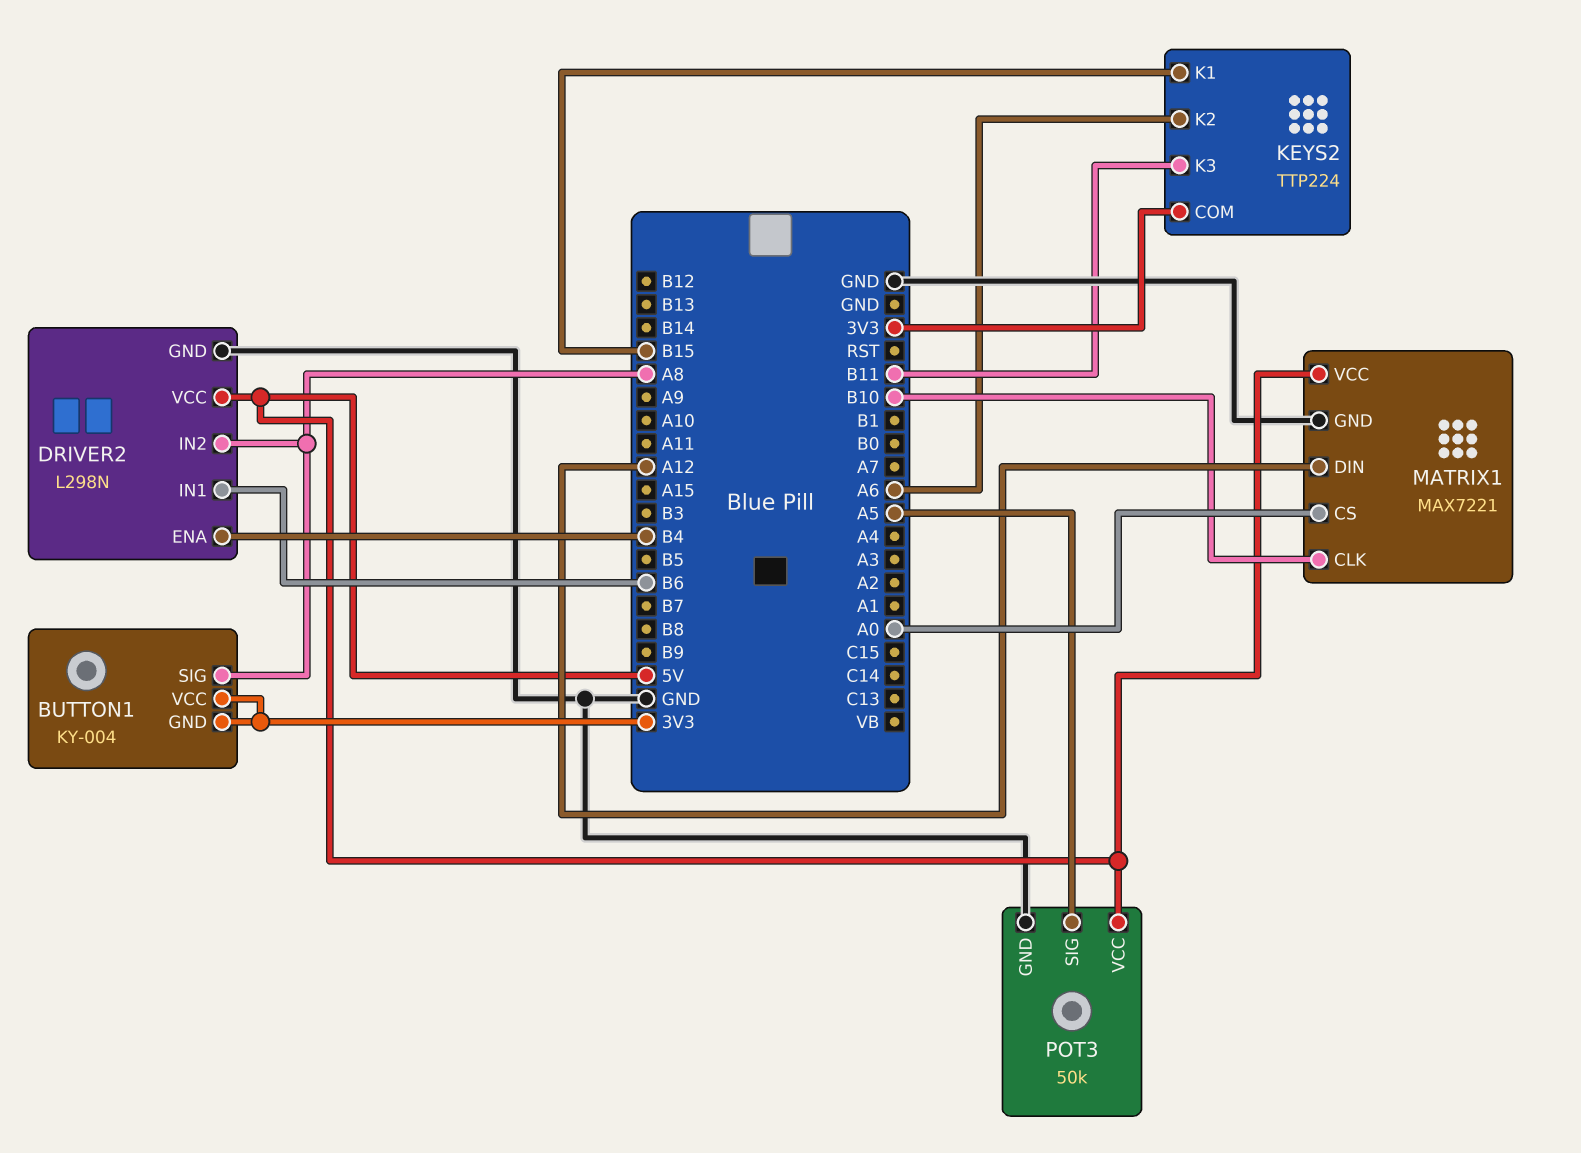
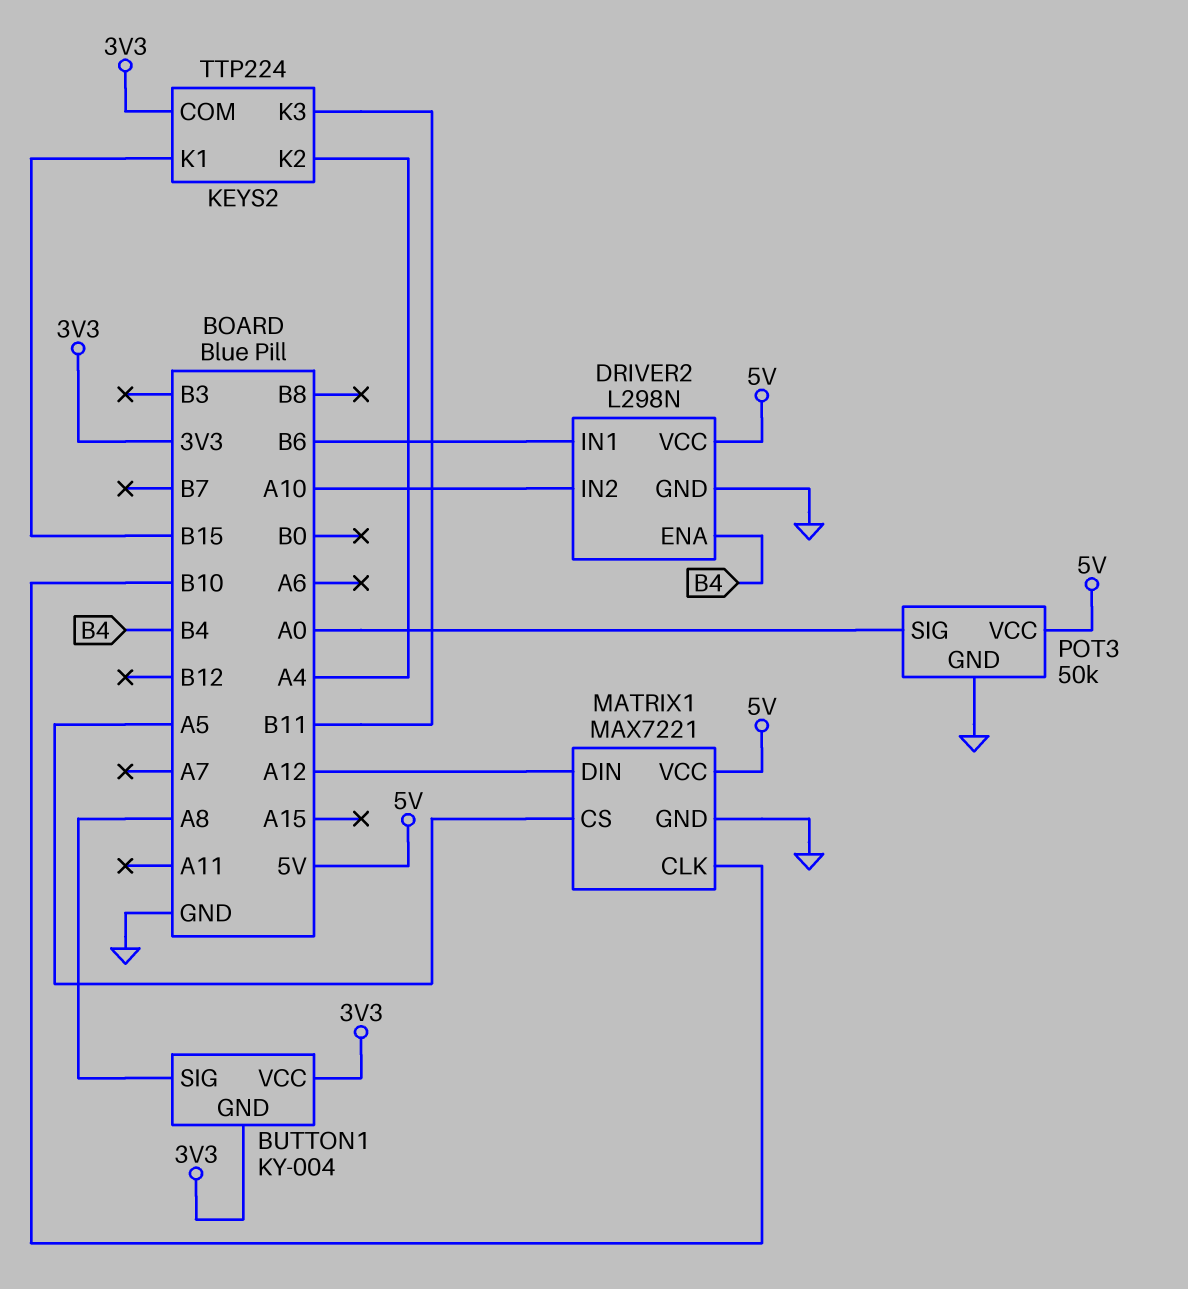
DRIVER2 pin IN2: A8 -> A10
KEYS2 pin K2: A6 -> A4
MATRIX1 pin CS: A0 -> A5
POT3 pin SIG: A5 -> A0

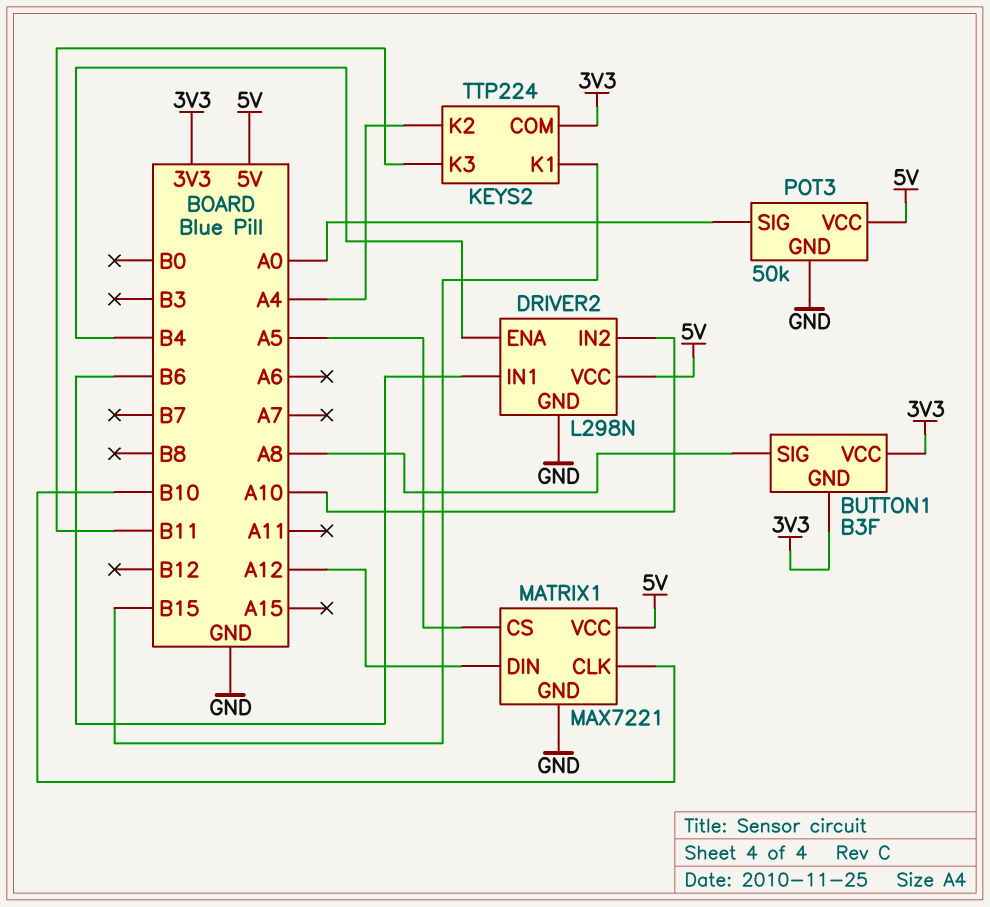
BUTTON1: KY-004 -> B3F

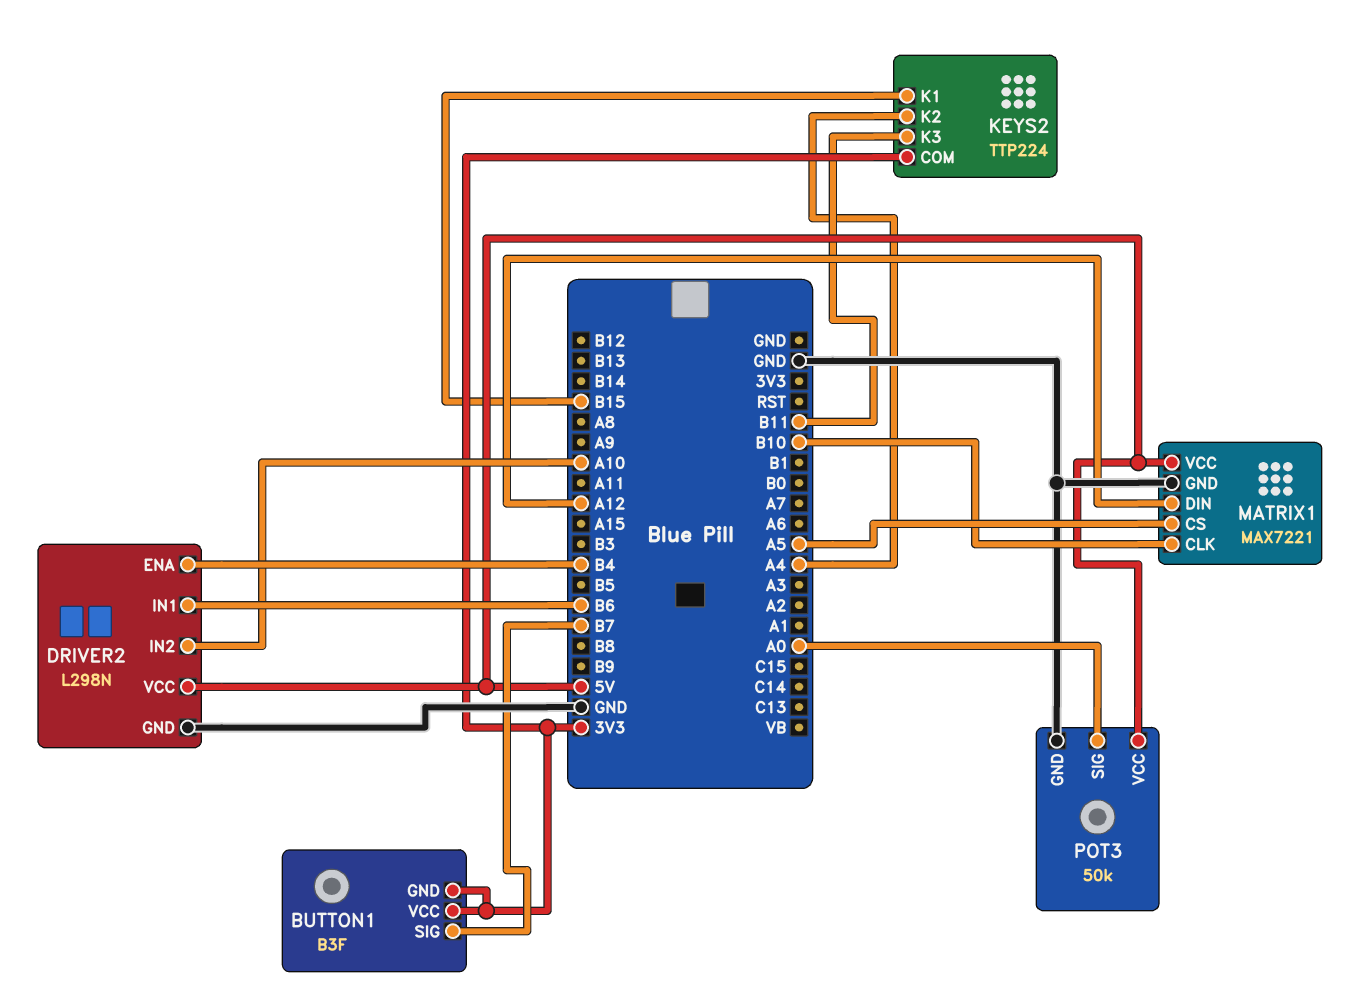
BUTTON1 pin SIG: A8 -> B7

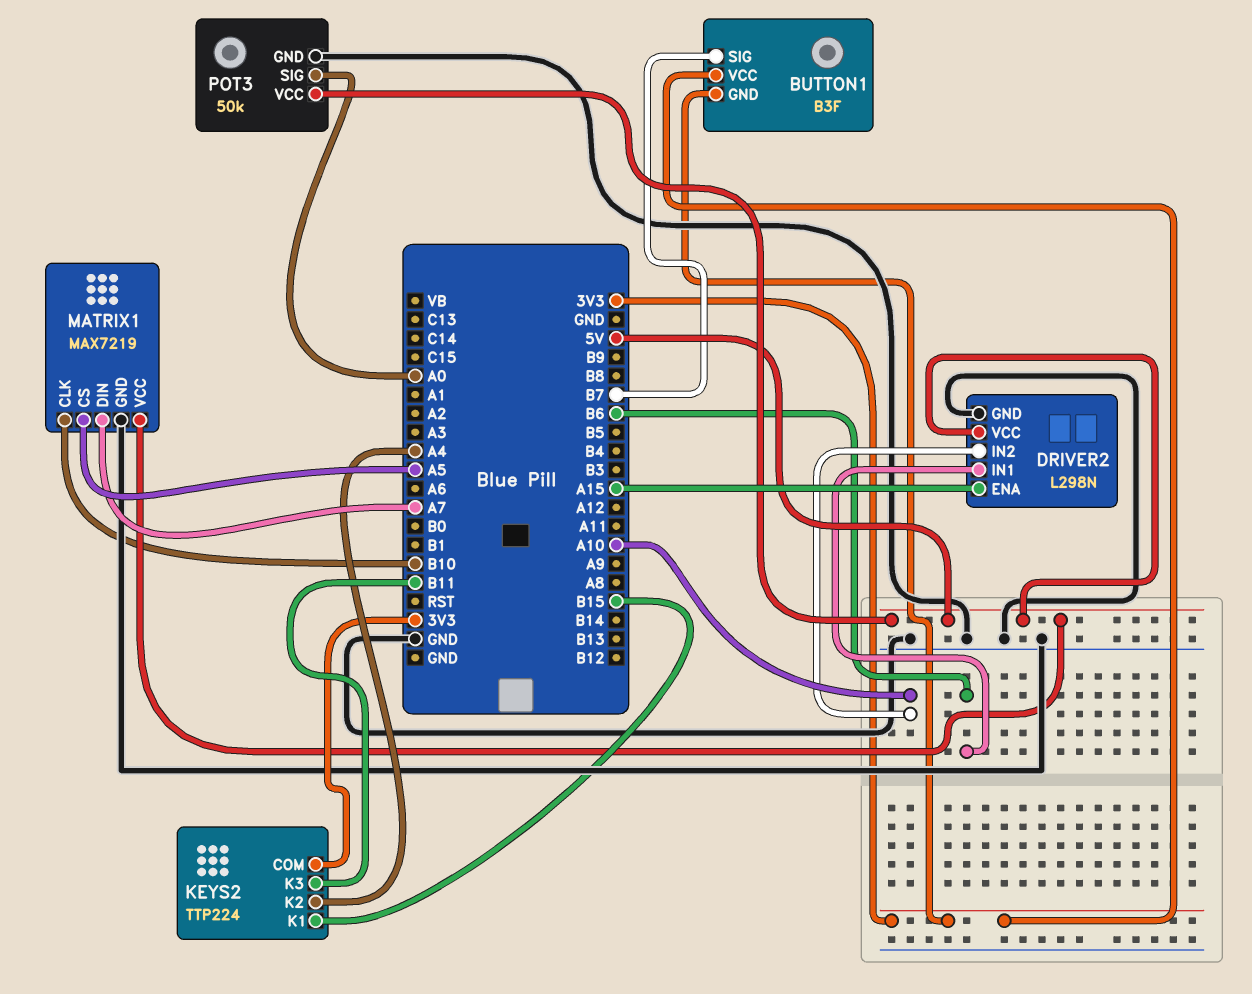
DRIVER2 pin ENA: B4 -> A15
MATRIX1: MAX7221 -> MAX7219
MATRIX1 pin DIN: A12 -> A7

